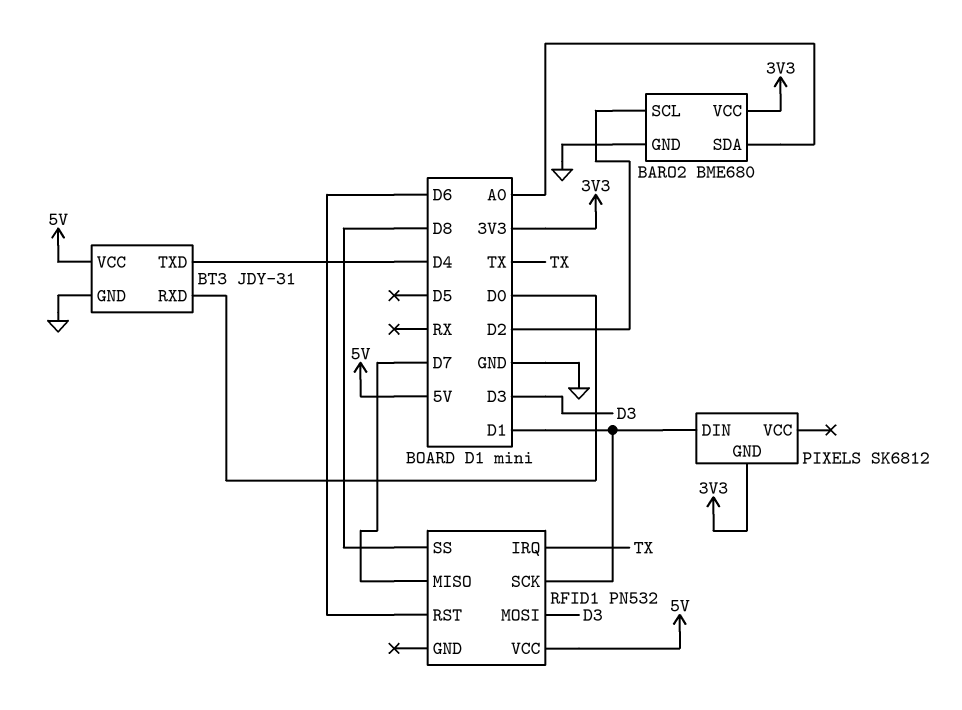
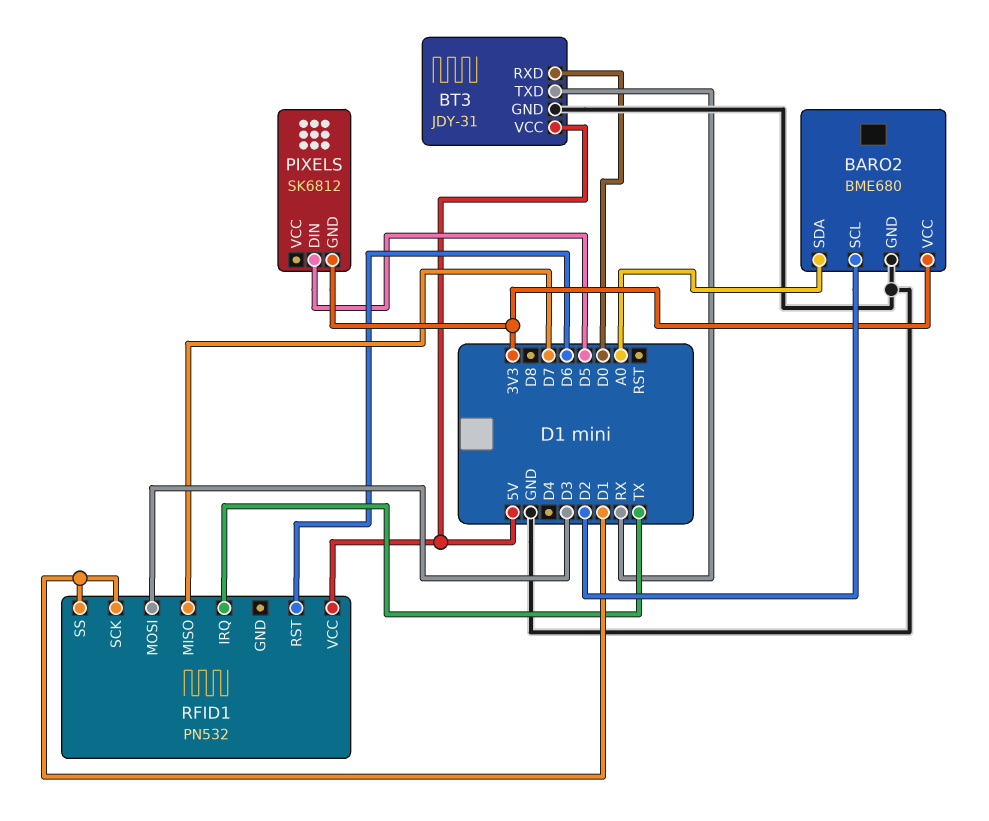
BT3 pin TXD: D4 -> RX
PIXELS pin DIN: D1 -> D5
RFID1 pin SS: D8 -> D1

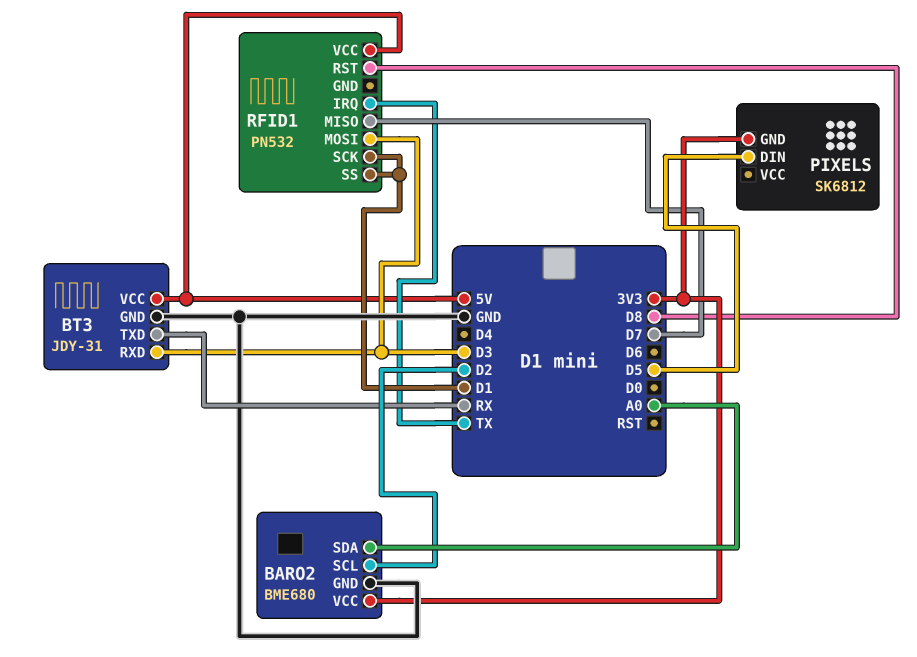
BT3 pin RXD: D0 -> D3
RFID1 pin RST: D6 -> D8

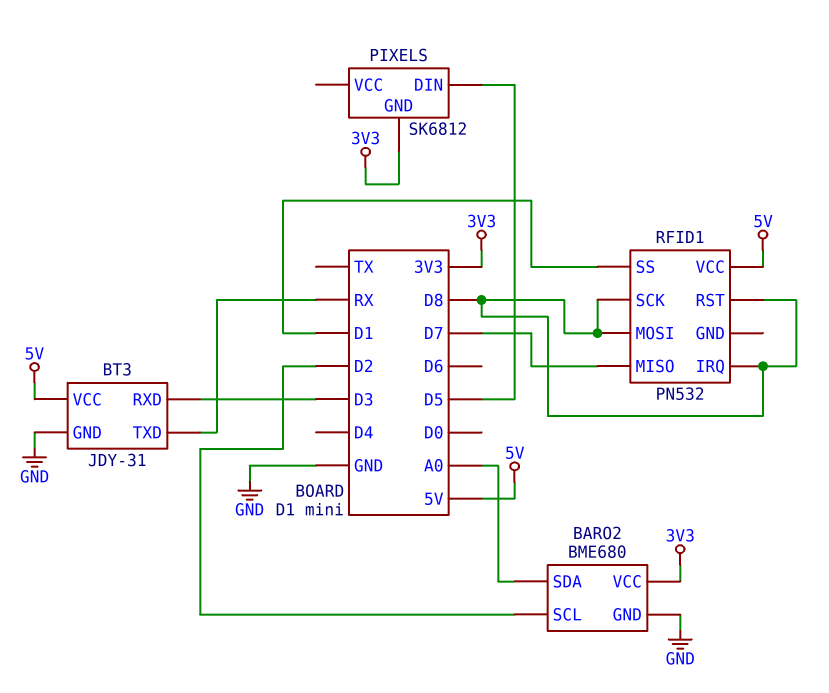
RFID1 pin IRQ: TX -> D8
RFID1 pin MOSI: D3 -> D8
RFID1 pin SCK: D1 -> D8

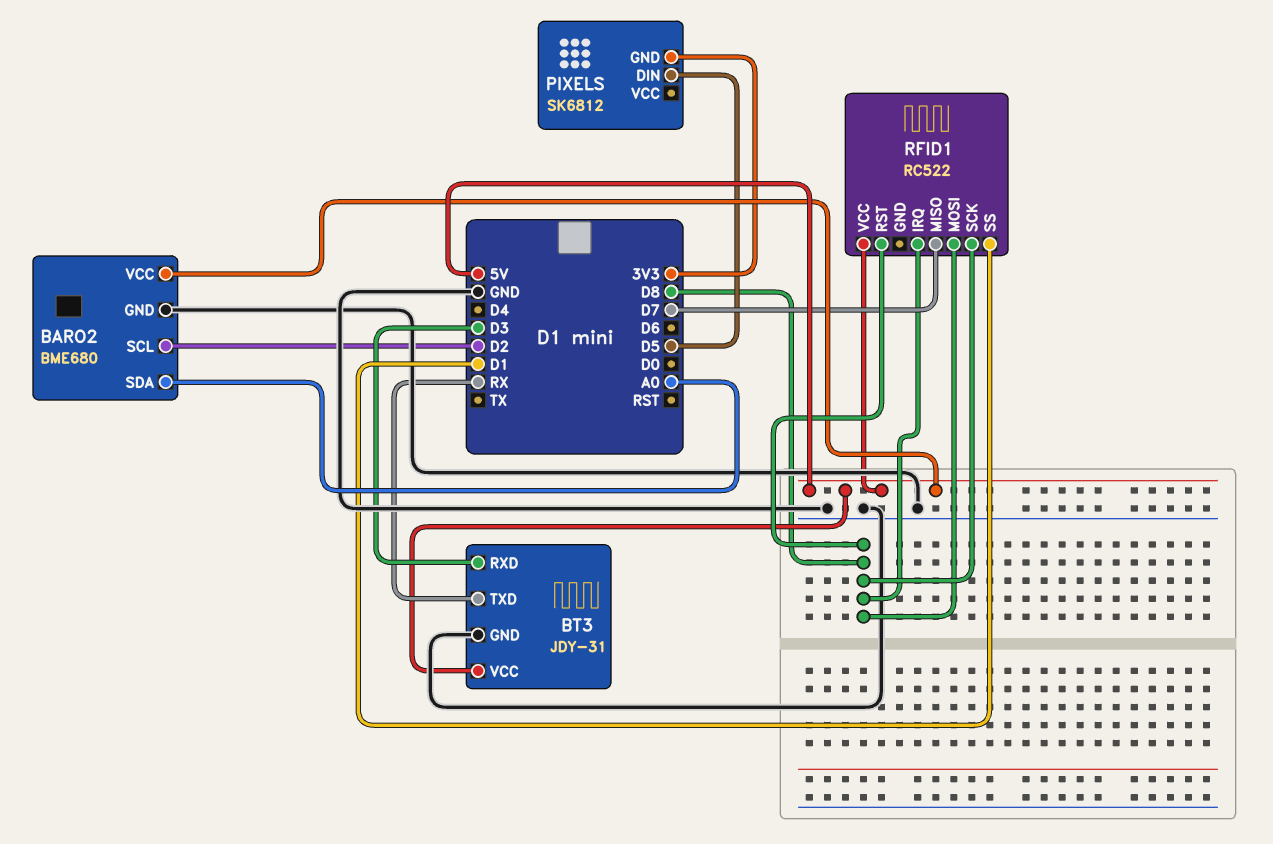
BARO2 pin VCC: 3V3 -> 5V
RFID1: PN532 -> RC522

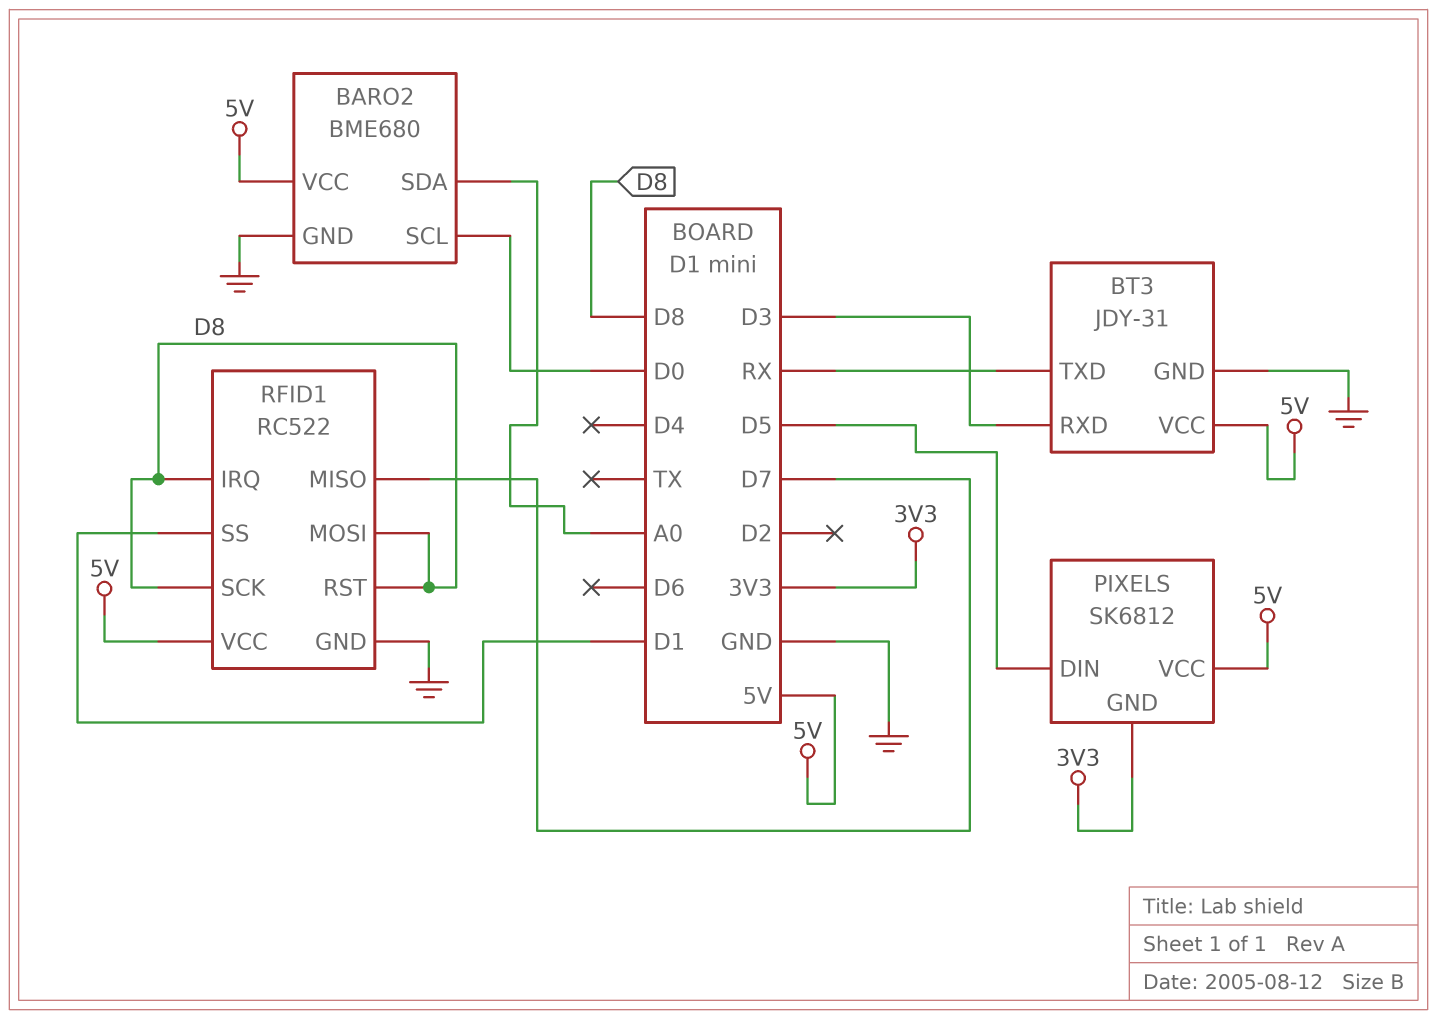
BARO2 pin SCL: D2 -> D0
PIXELS pin VCC: none -> 5V
RFID1 pin GND: none -> GND

